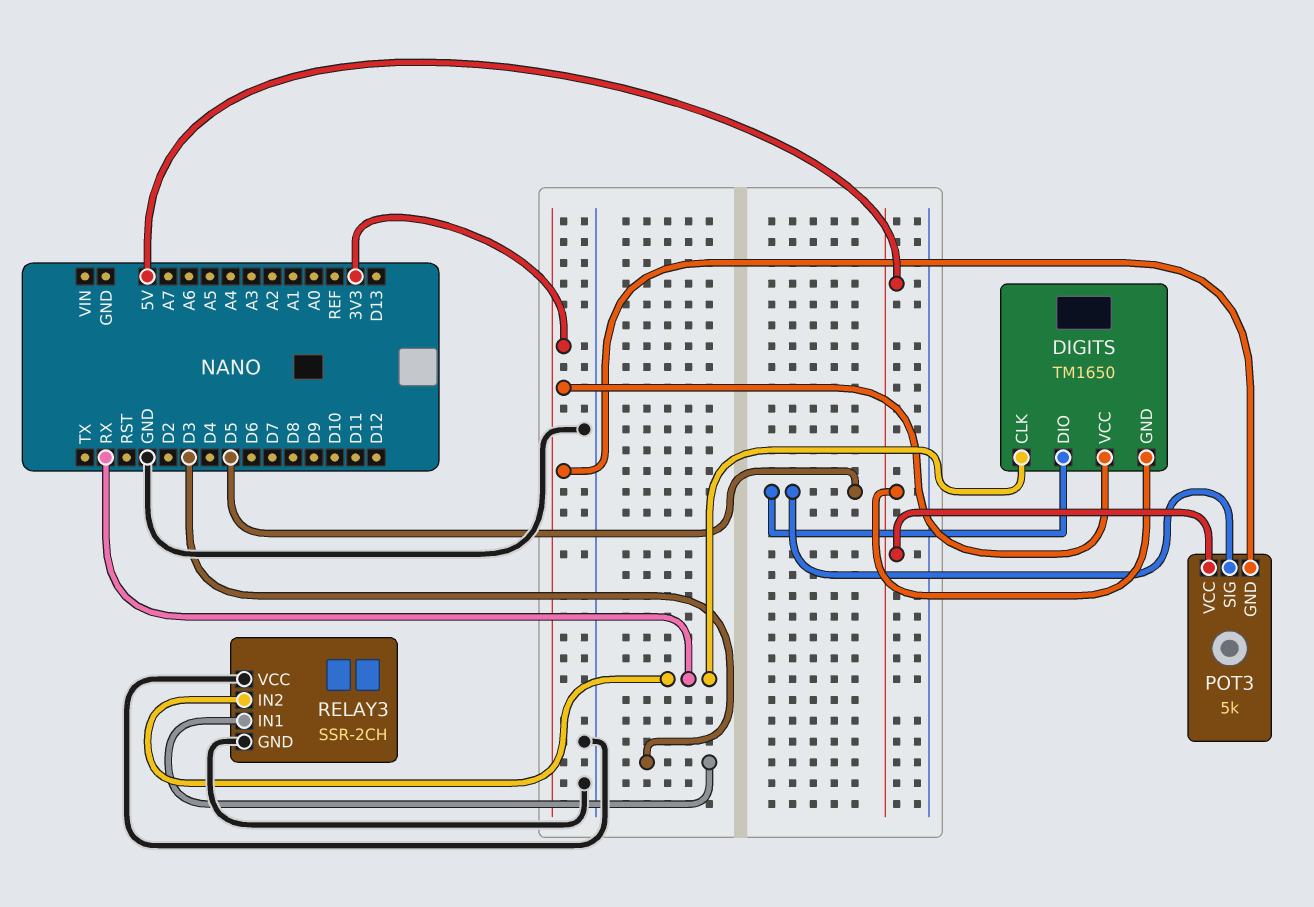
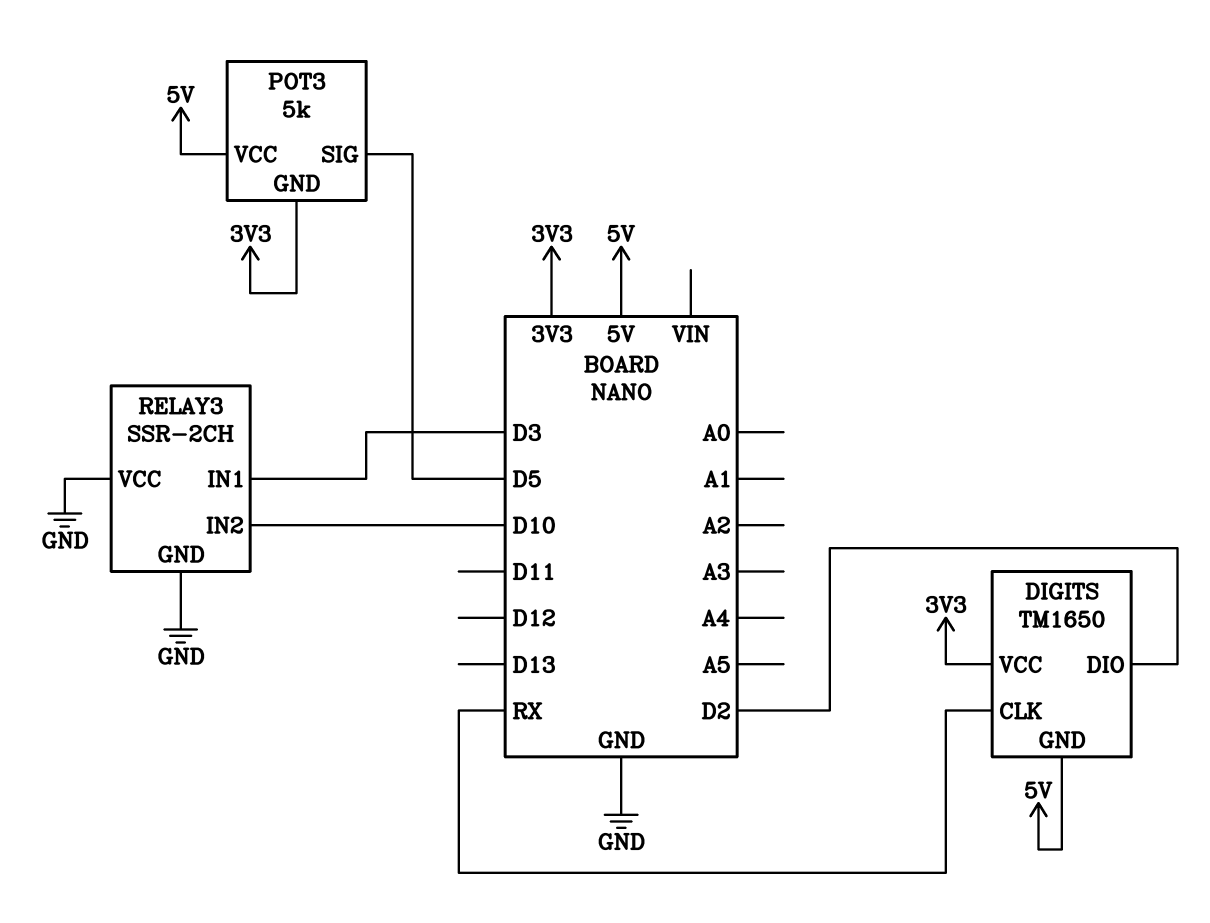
DIGITS pin DIO: D5 -> D2
RELAY3 pin IN2: RX -> D10

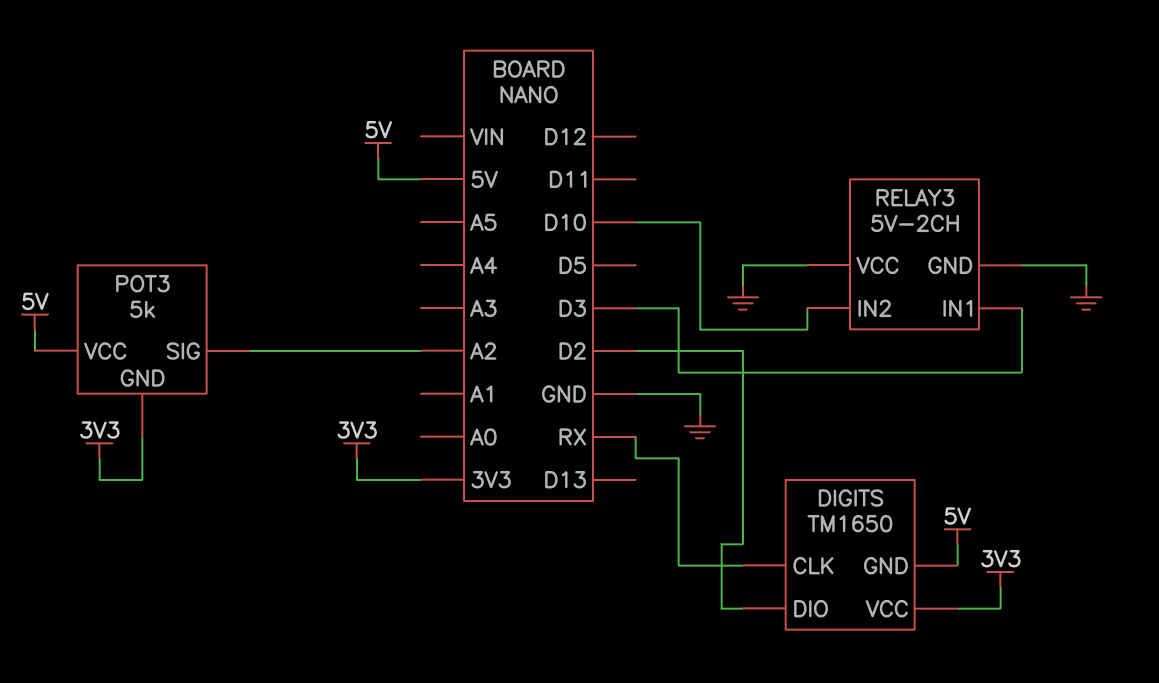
POT3 pin SIG: D5 -> A2
RELAY3: SSR-2CH -> 5V-2CH

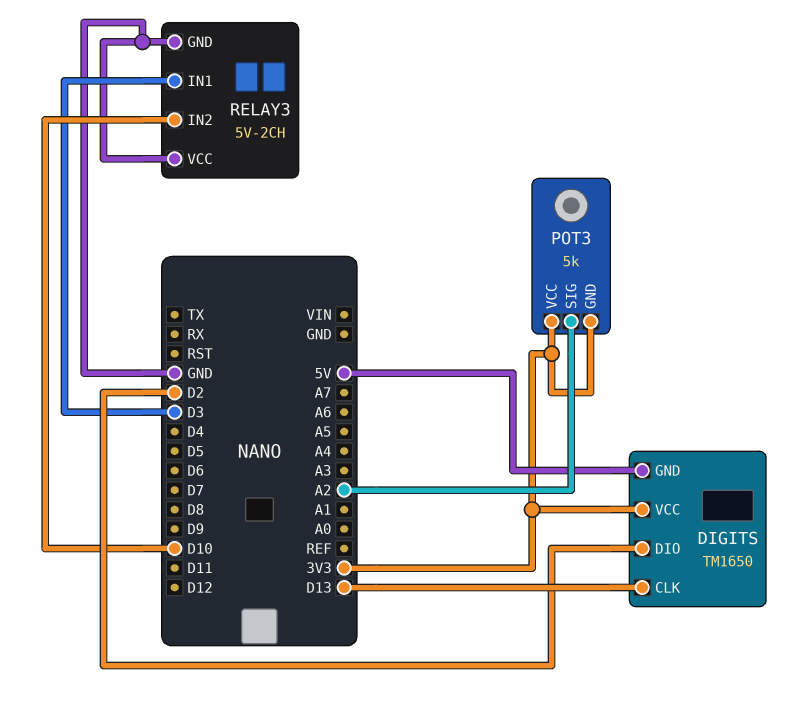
DIGITS pin CLK: RX -> D13
POT3 pin VCC: 5V -> 3V3

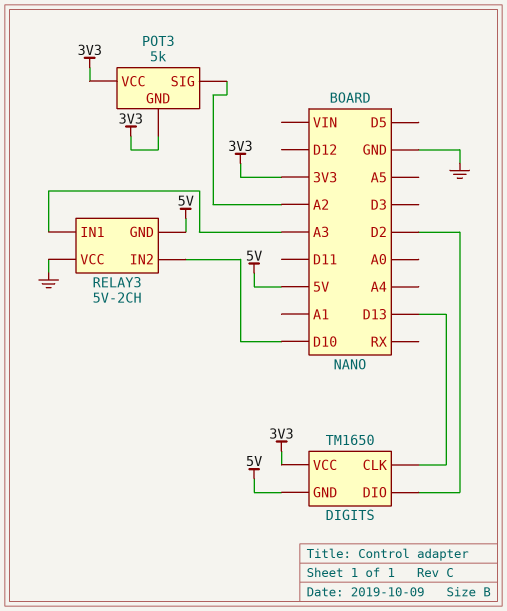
RELAY3 pin GND: GND -> 5V
RELAY3 pin IN1: D3 -> A3

